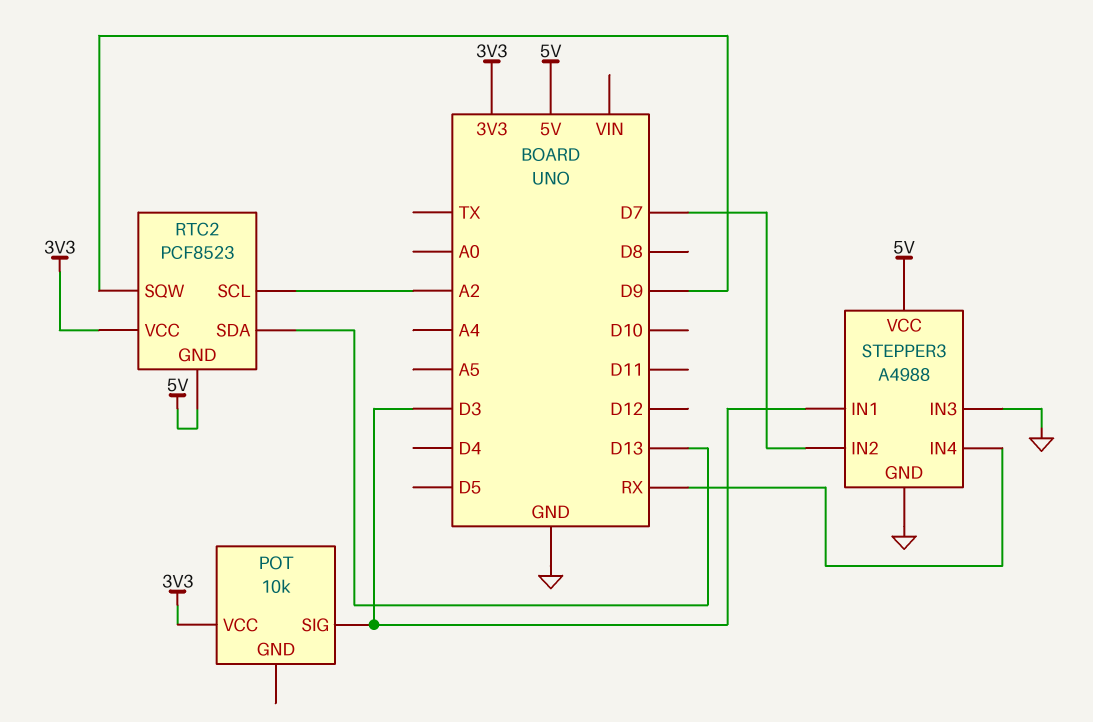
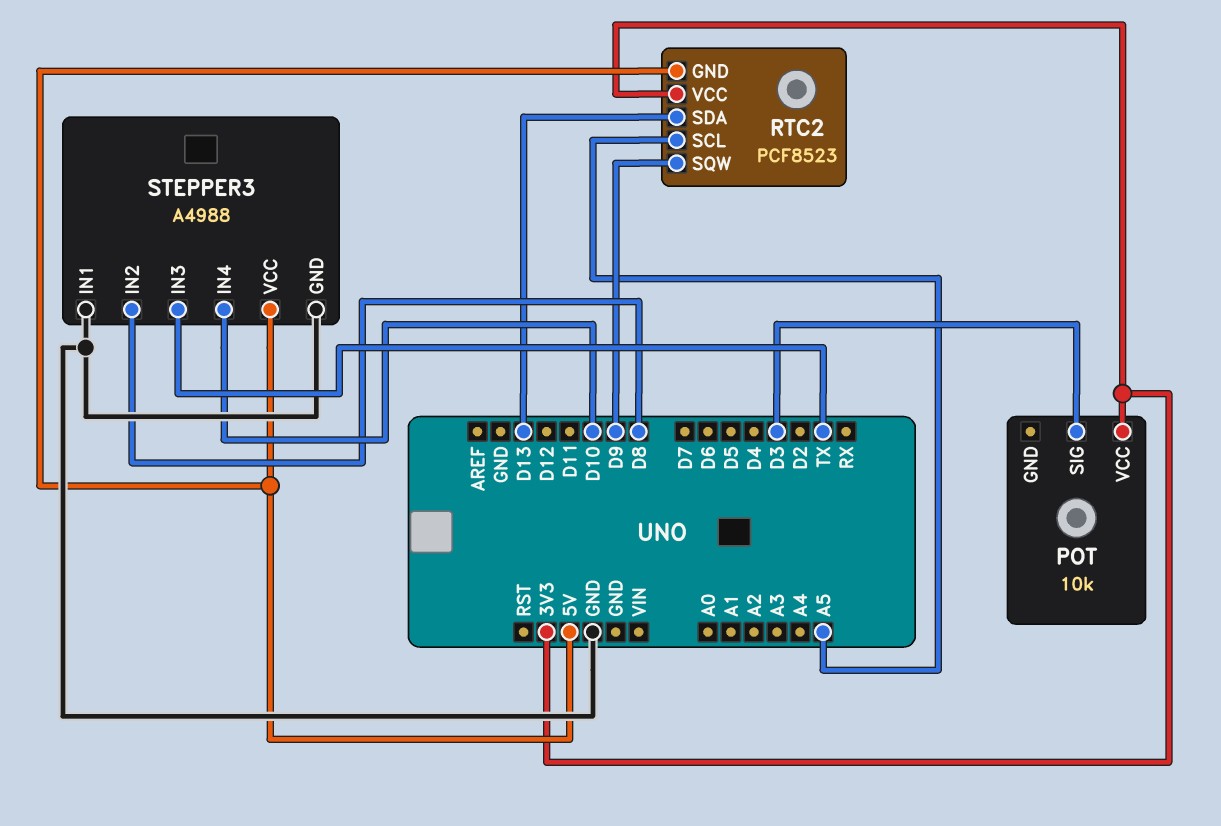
RTC2 pin SCL: A2 -> A5
STEPPER3 pin IN1: D3 -> GND
STEPPER3 pin IN2: D7 -> D8
STEPPER3 pin IN3: GND -> TX
STEPPER3 pin IN4: RX -> D10

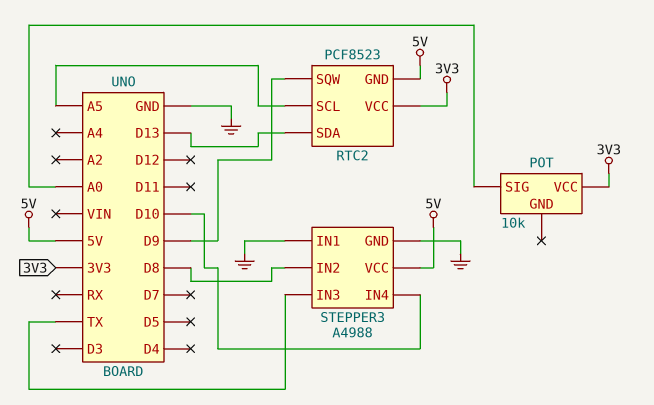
POT pin SIG: D3 -> A0

